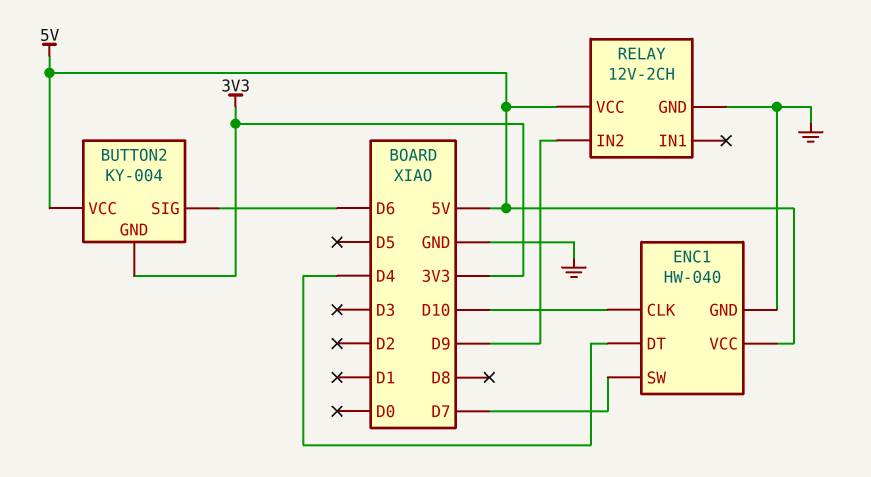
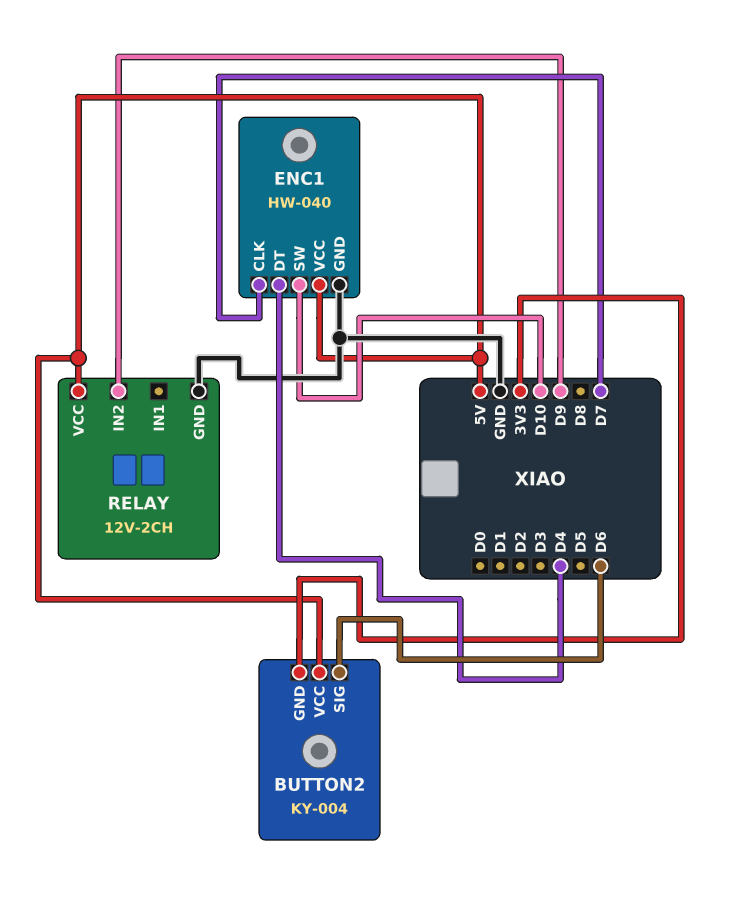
ENC1 pin CLK: D10 -> D7
ENC1 pin SW: D7 -> D10

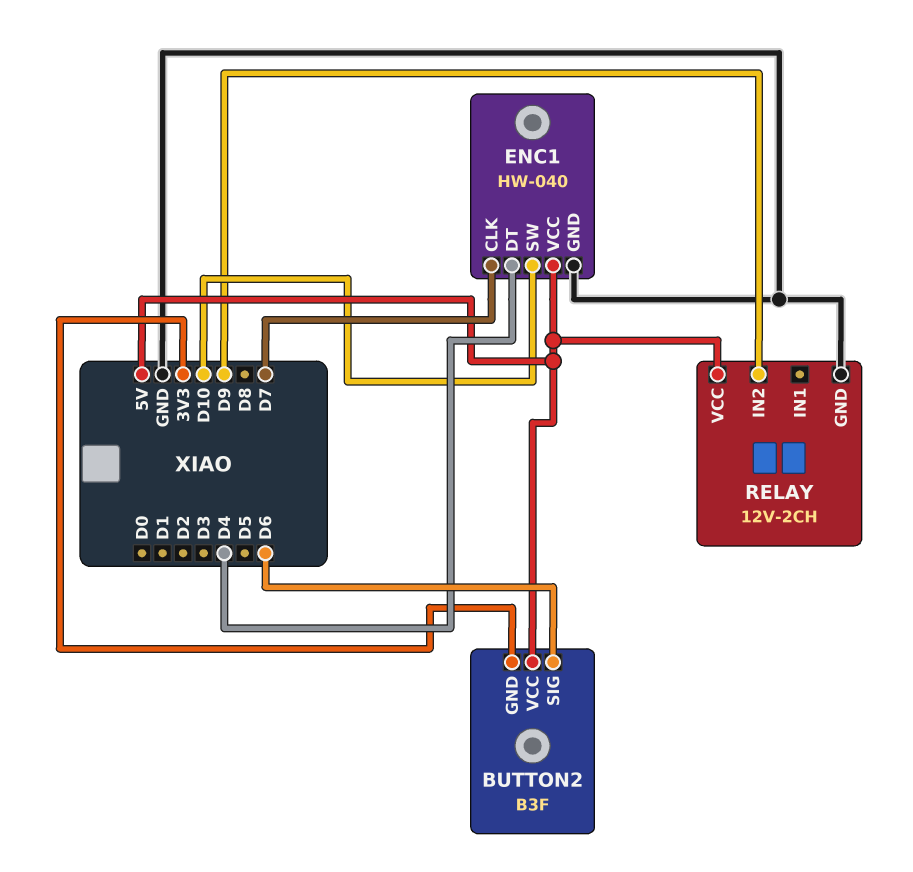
BUTTON2: KY-004 -> B3F

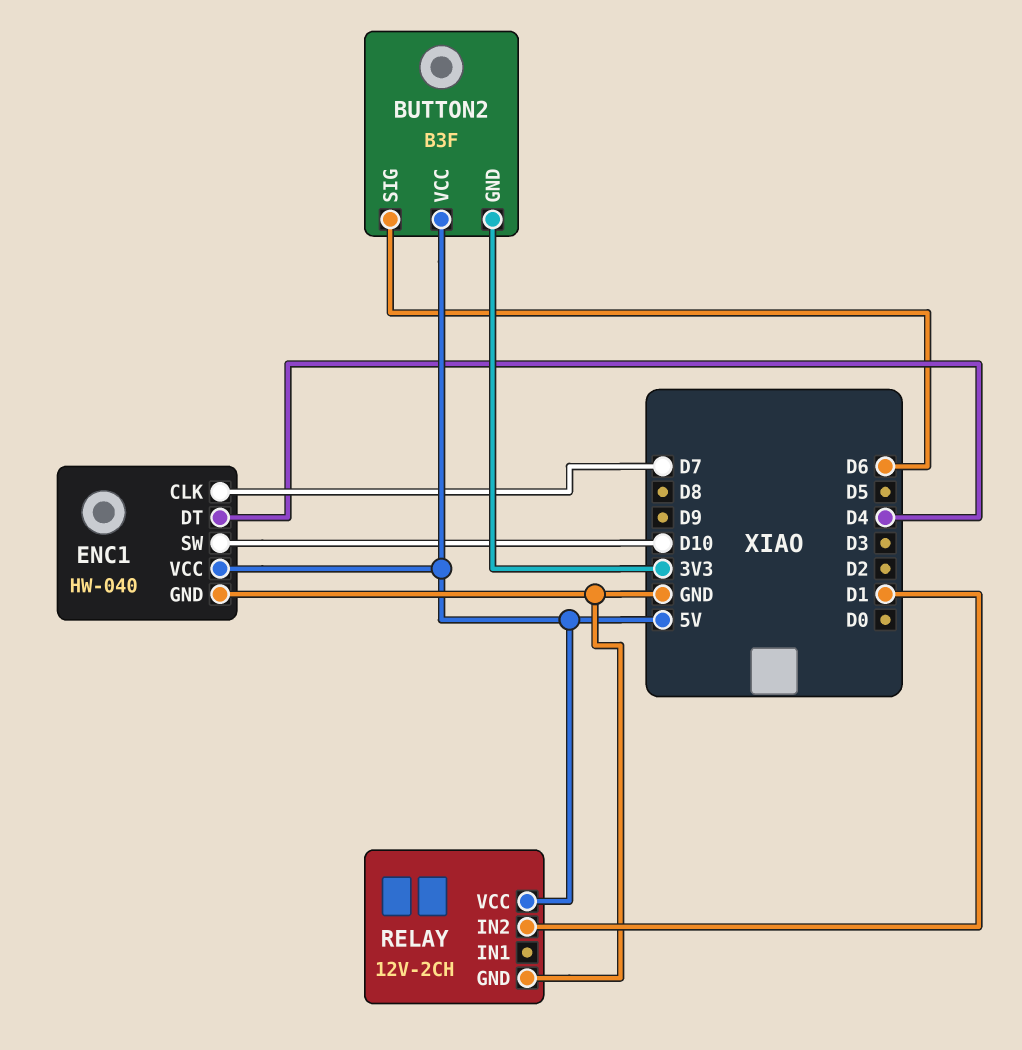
RELAY pin IN2: D9 -> D1

